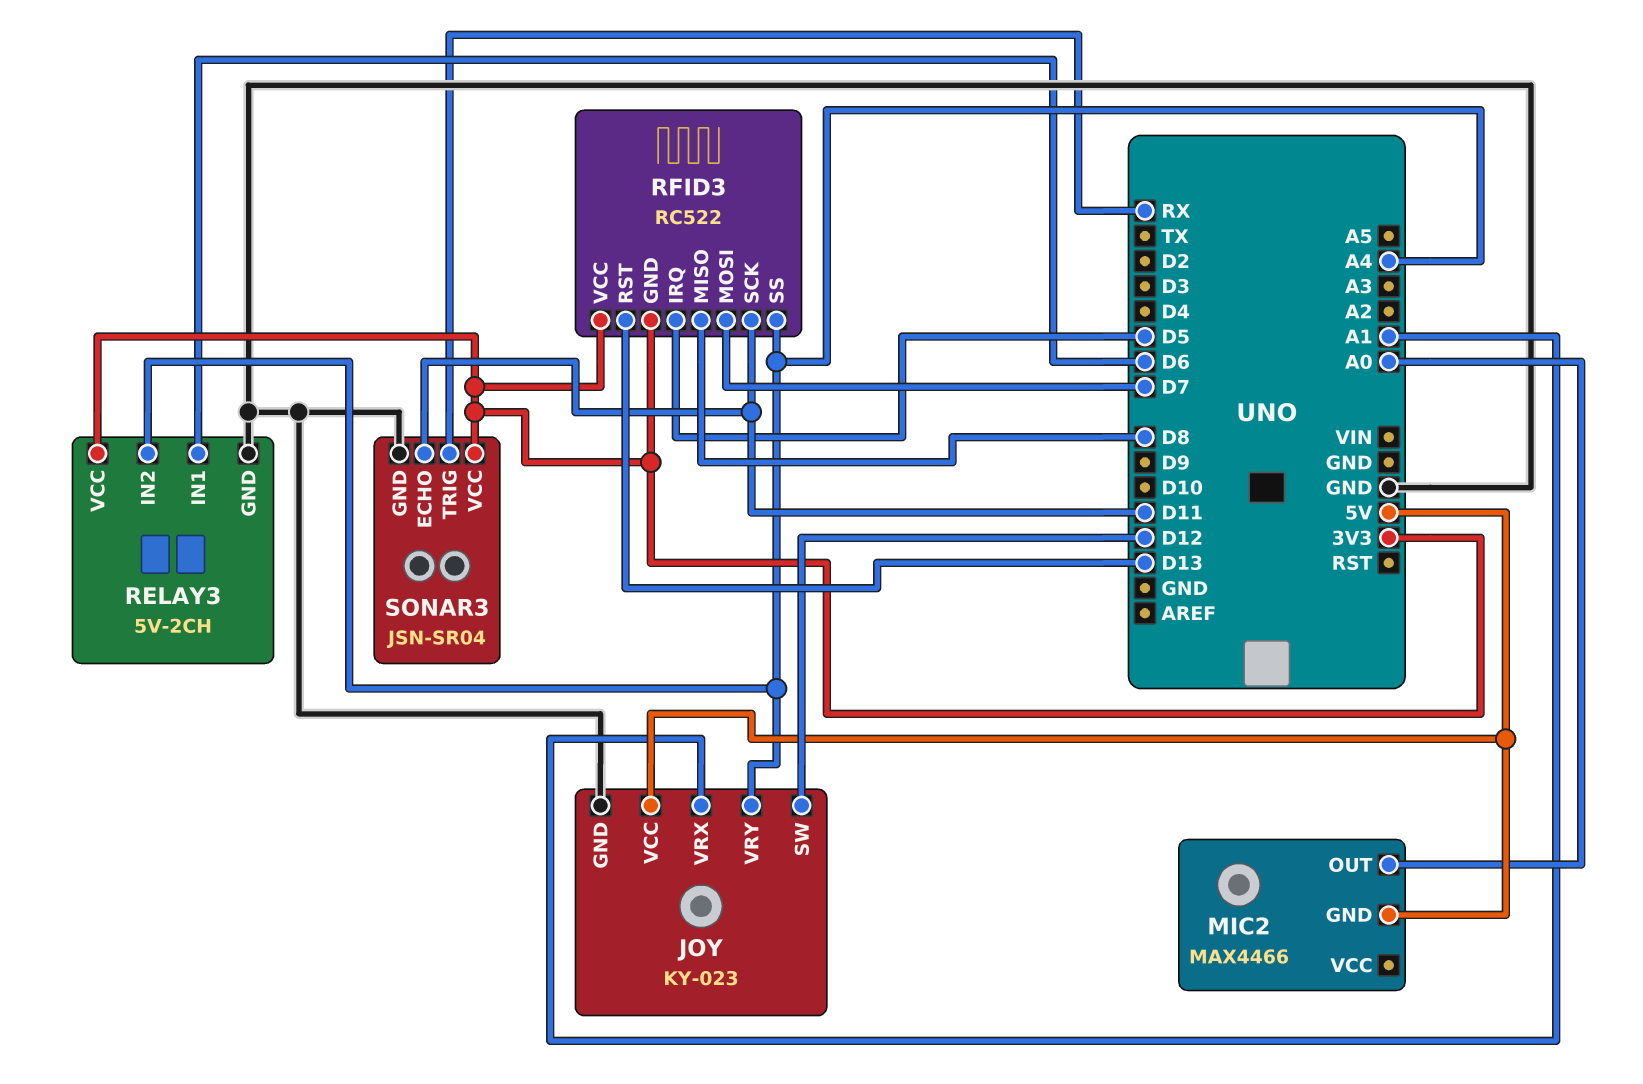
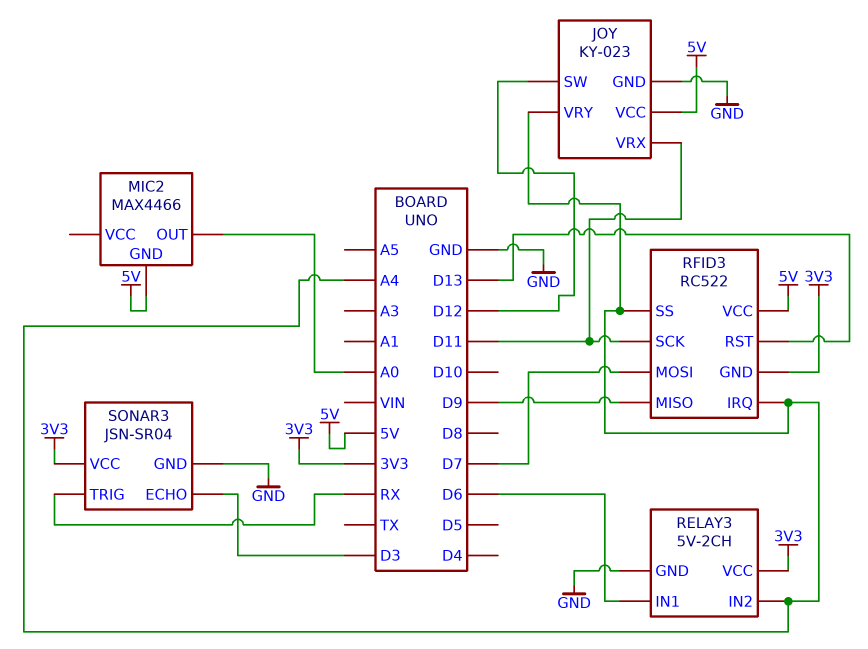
JOY pin VRX: A1 -> D11
RFID3 pin IRQ: D5 -> A4
RFID3 pin MISO: D8 -> D9
RFID3 pin VCC: 3V3 -> 5V
SONAR3 pin ECHO: D11 -> D3

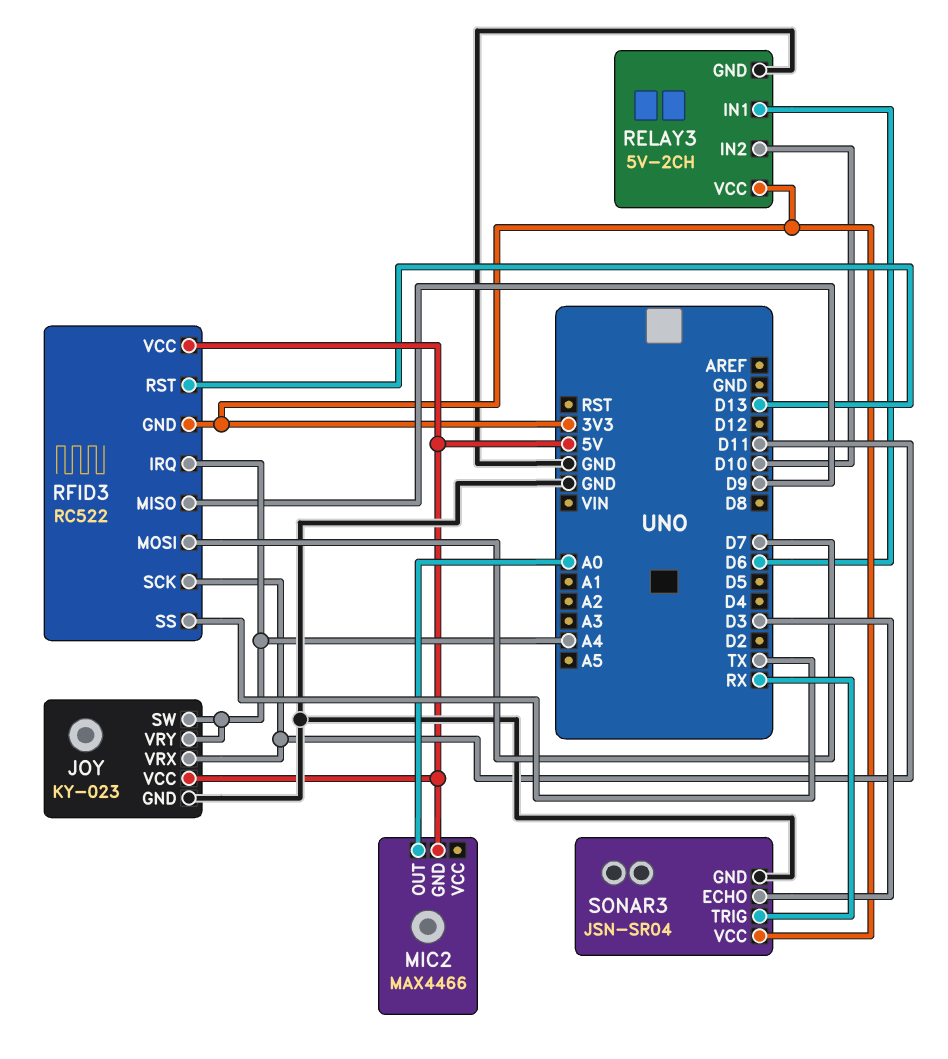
JOY pin SW: D12 -> A4
RELAY3 pin IN2: A4 -> D10
RFID3 pin SS: A4 -> TX

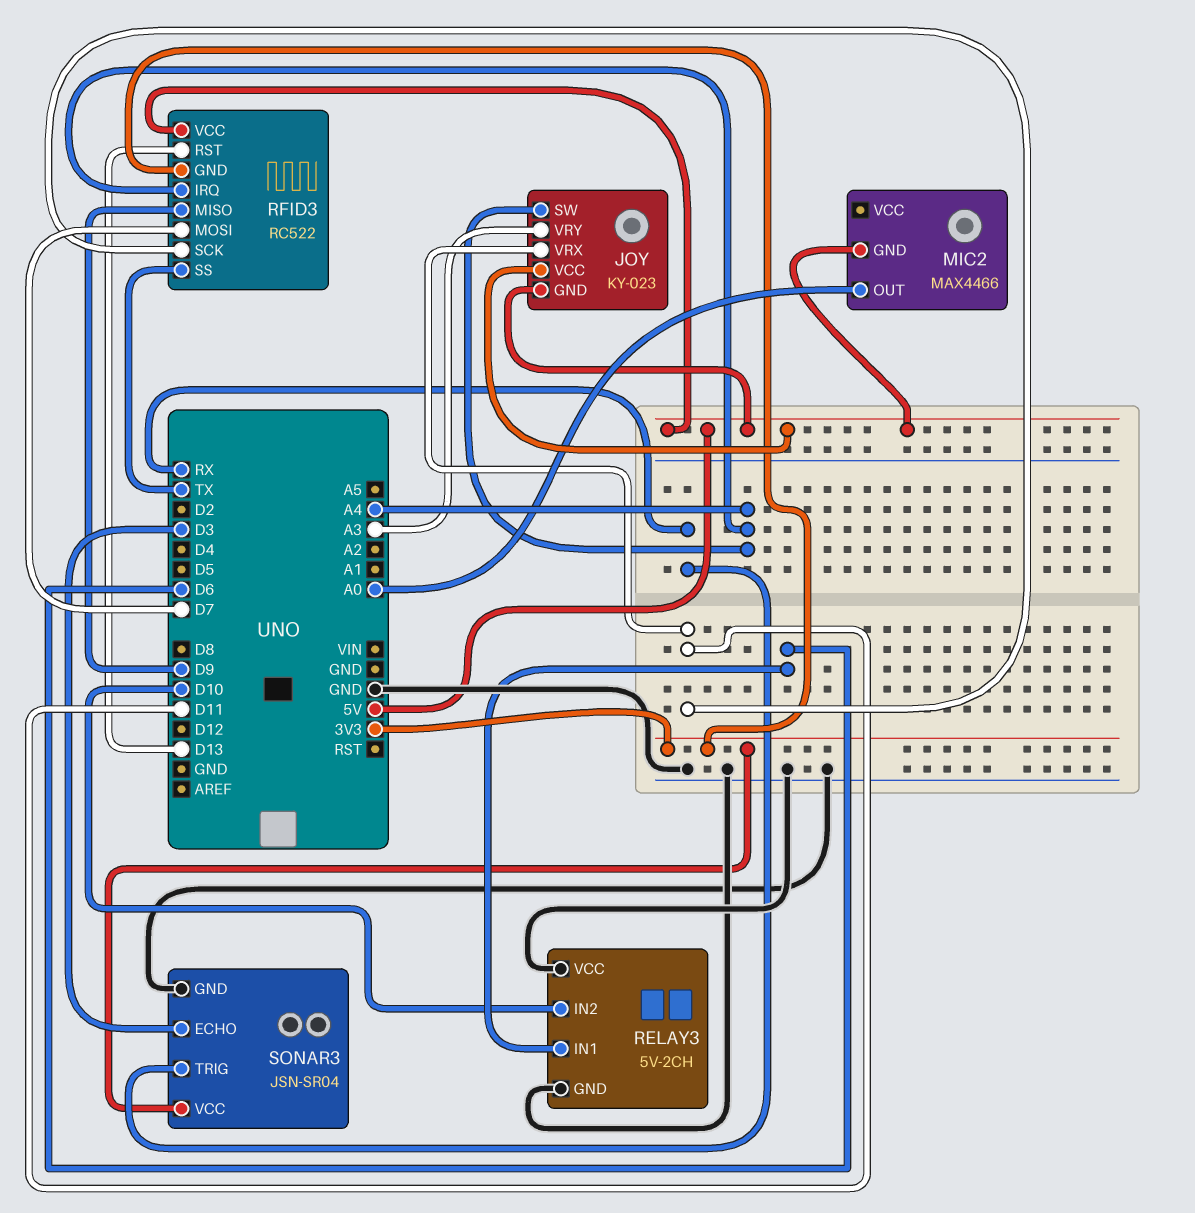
JOY pin GND: GND -> 5V
JOY pin VRY: A4 -> A3
RELAY3 pin VCC: 3V3 -> GND

